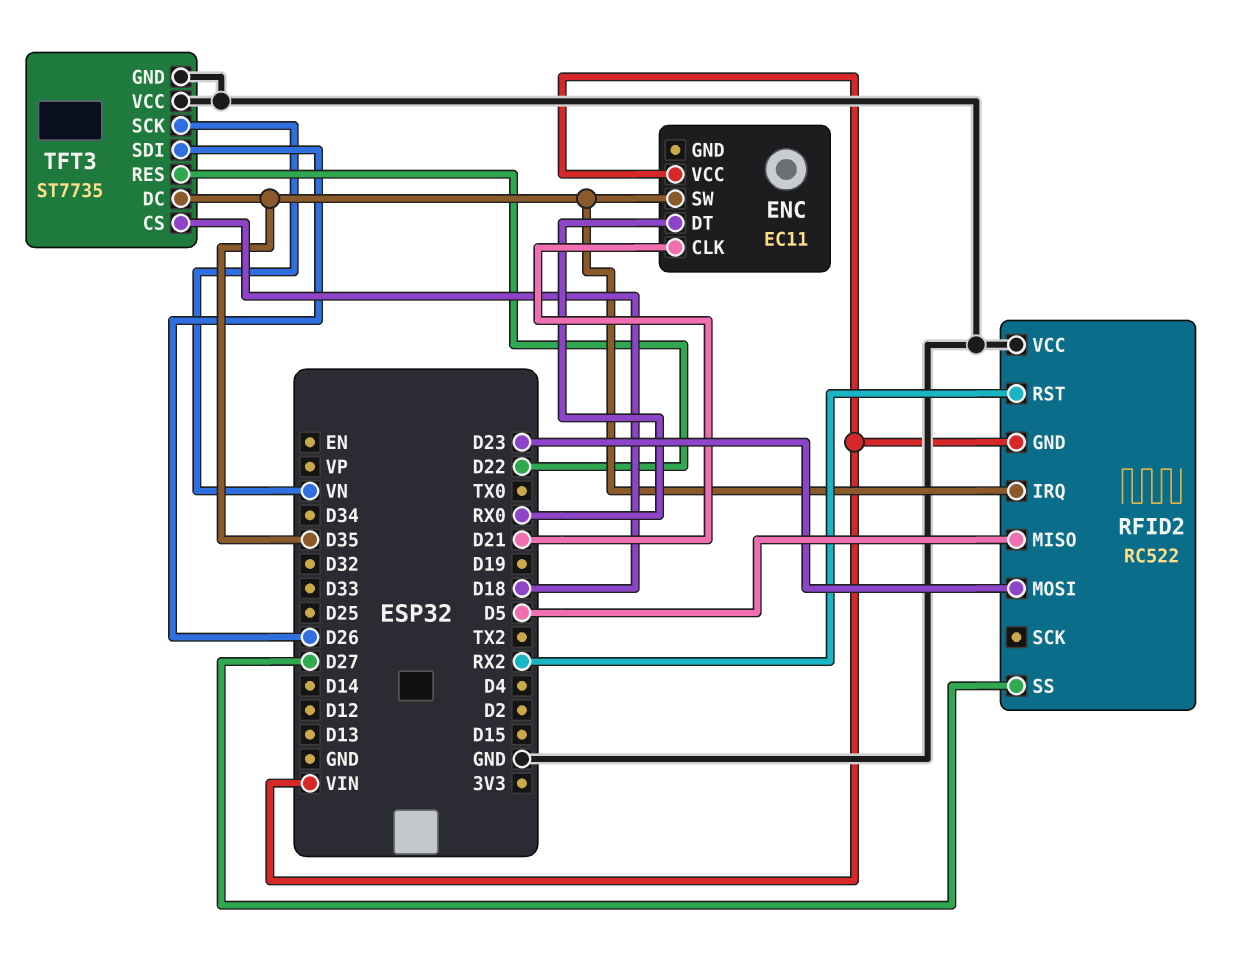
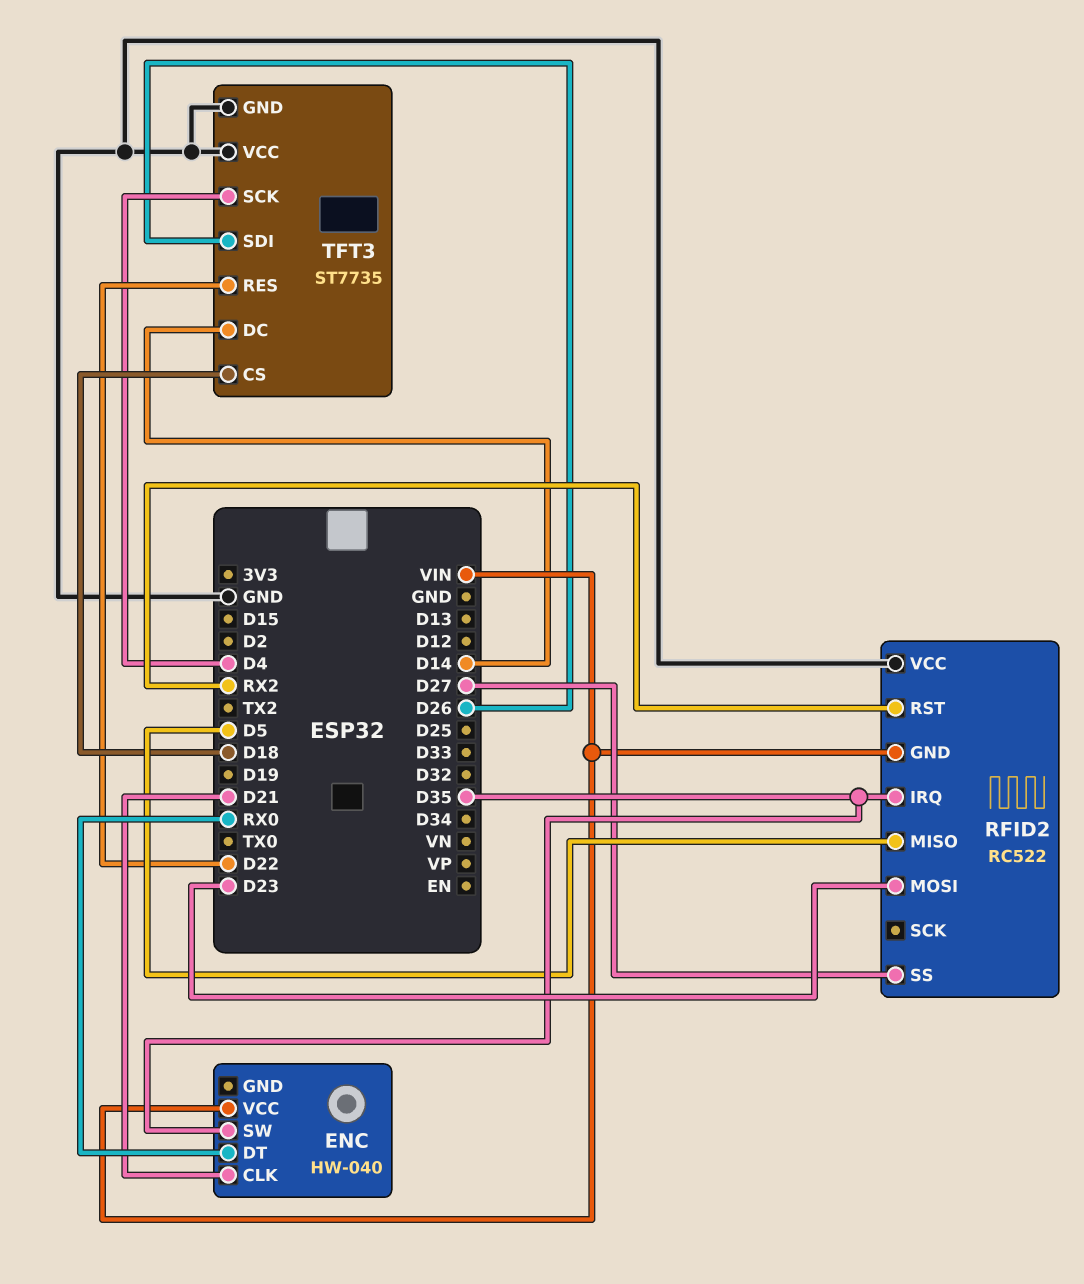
ENC: EC11 -> HW-040
TFT3 pin DC: D35 -> D14
TFT3 pin SCK: VN -> D4

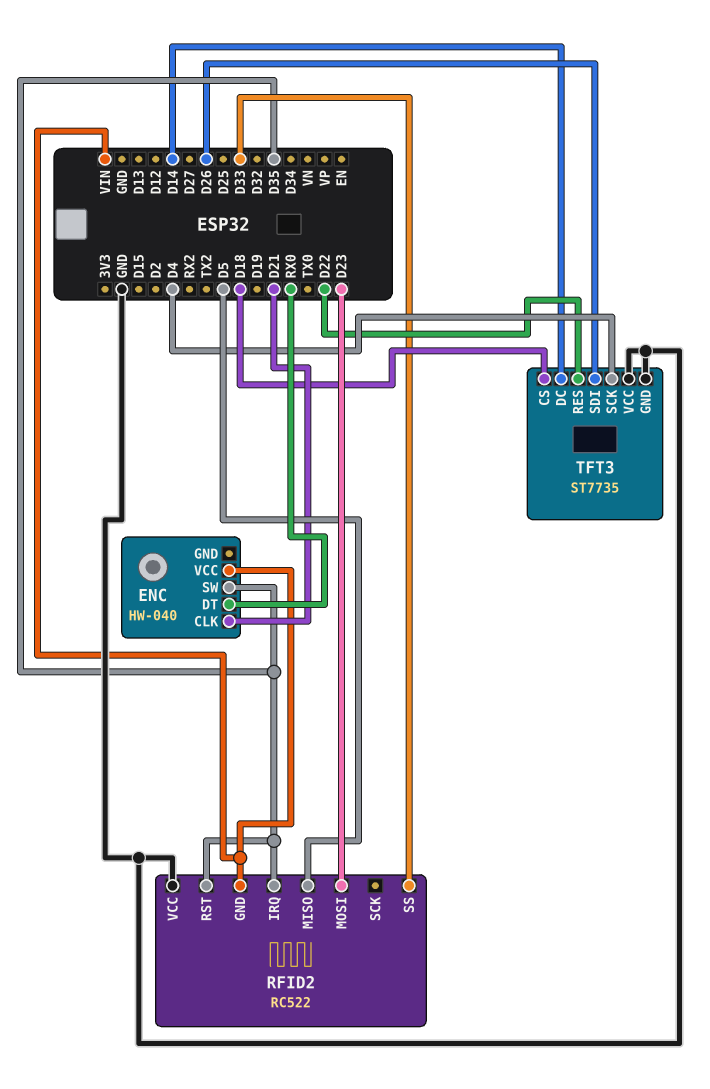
RFID2 pin RST: RX2 -> D35
RFID2 pin SS: D27 -> D33

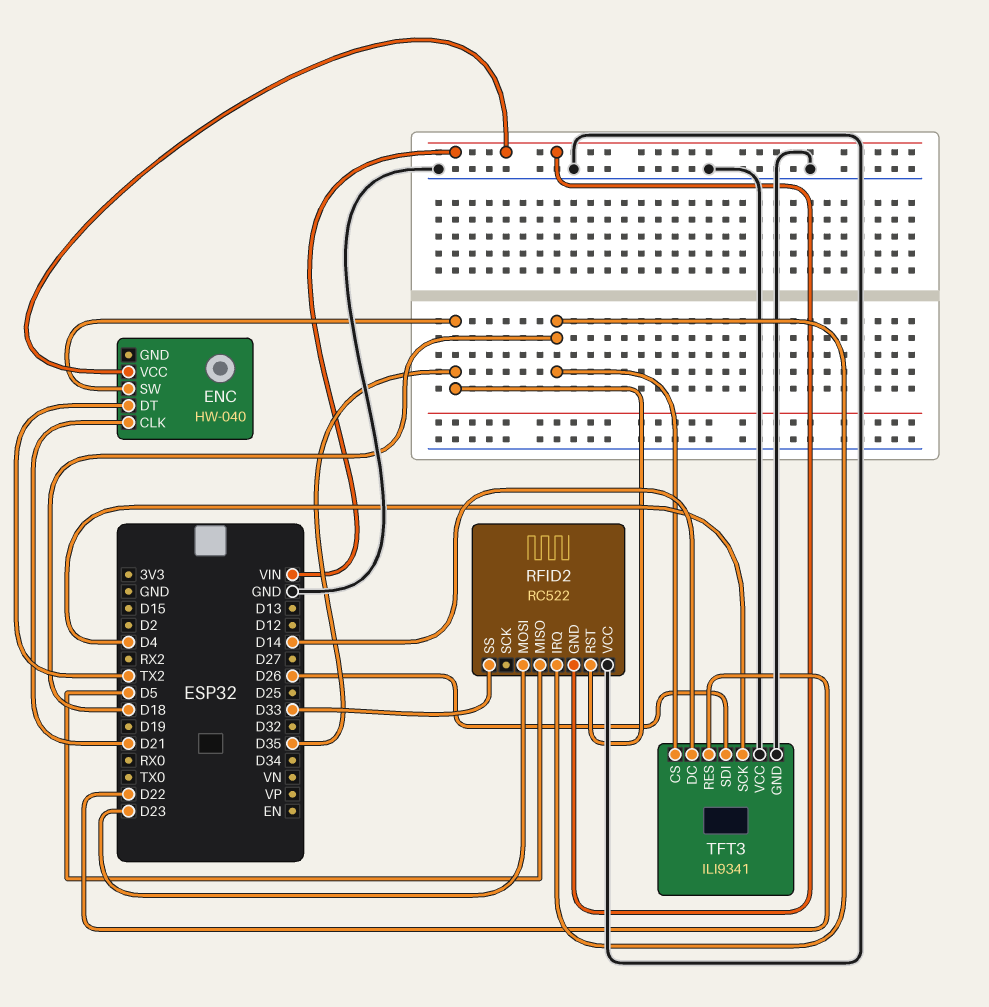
ENC pin DT: RX0 -> TX2
RFID2 pin IRQ: D35 -> D18
TFT3: ST7735 -> ILI9341

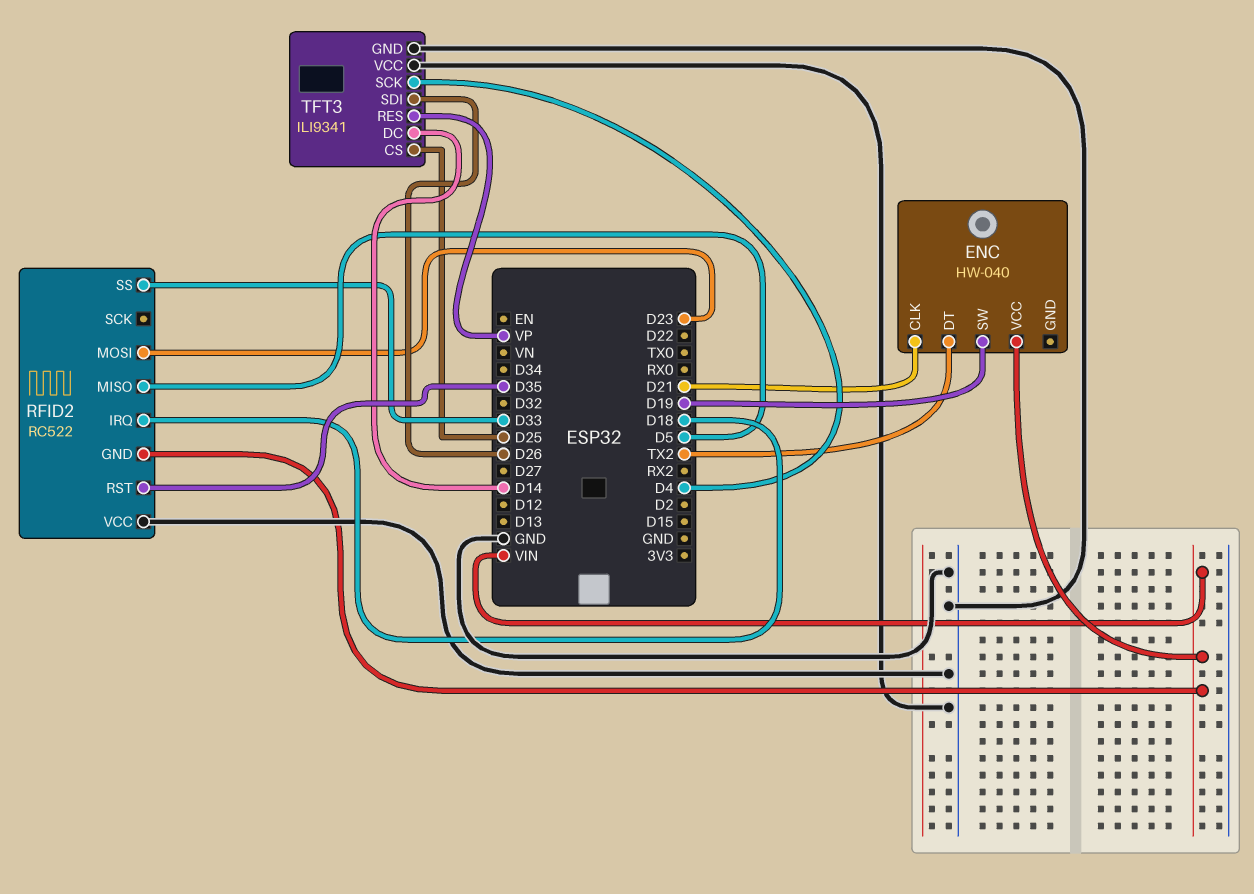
ENC pin SW: D35 -> D19
TFT3 pin CS: D18 -> D25
TFT3 pin RES: D22 -> VP

